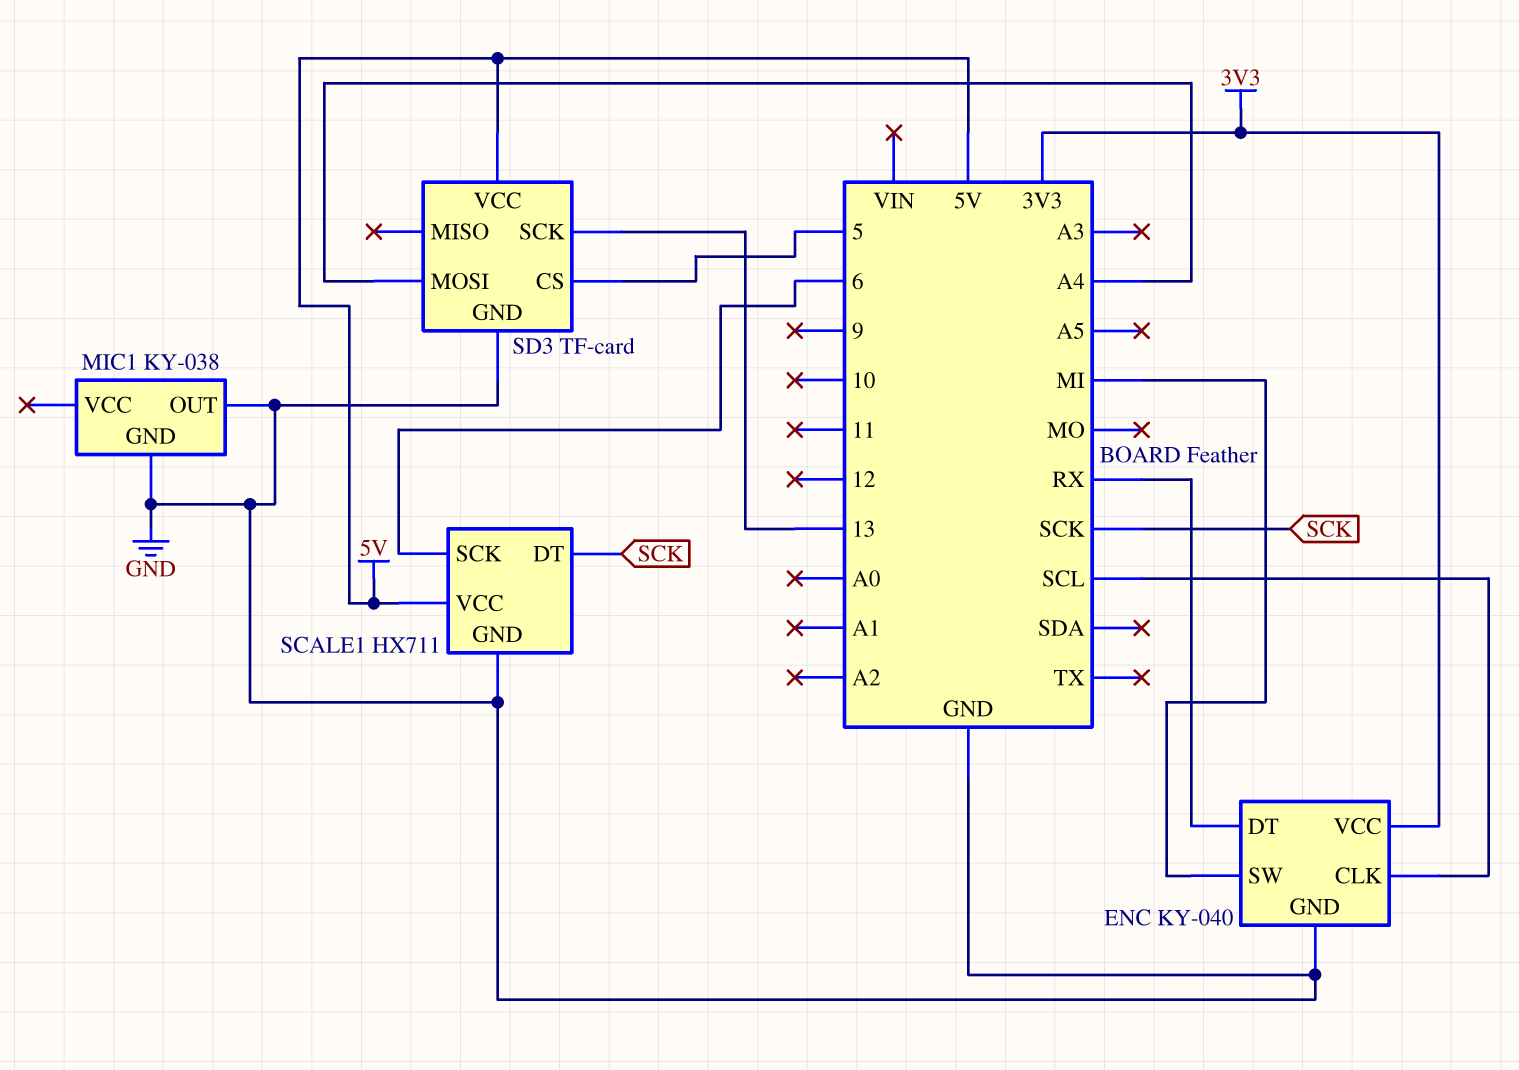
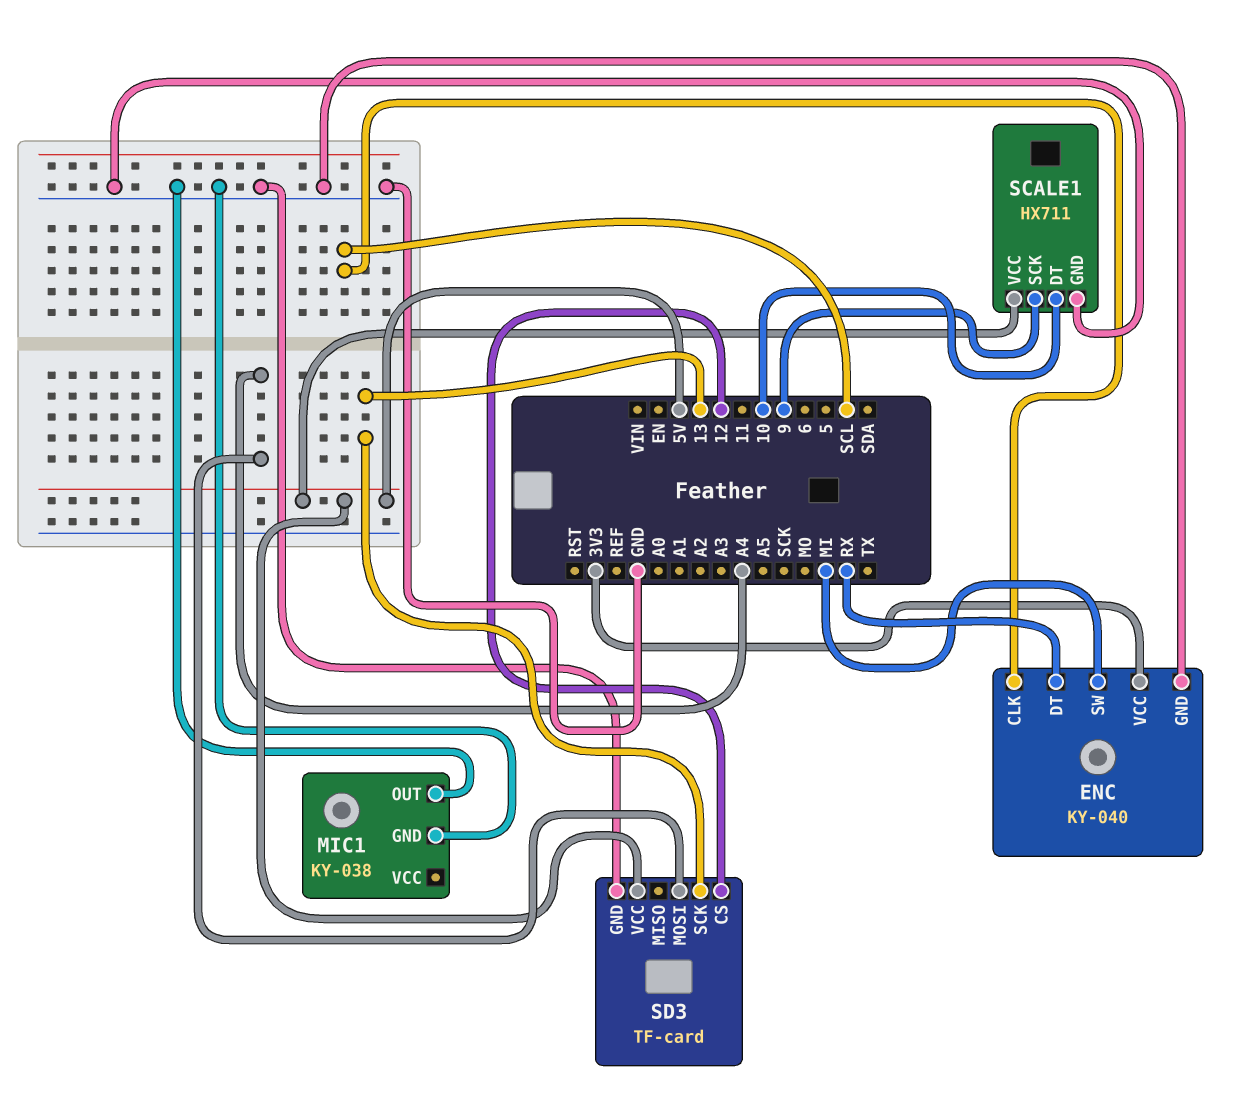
SCALE1 pin DT: SCK -> 10
SCALE1 pin SCK: 6 -> 9
SD3 pin CS: 5 -> 12

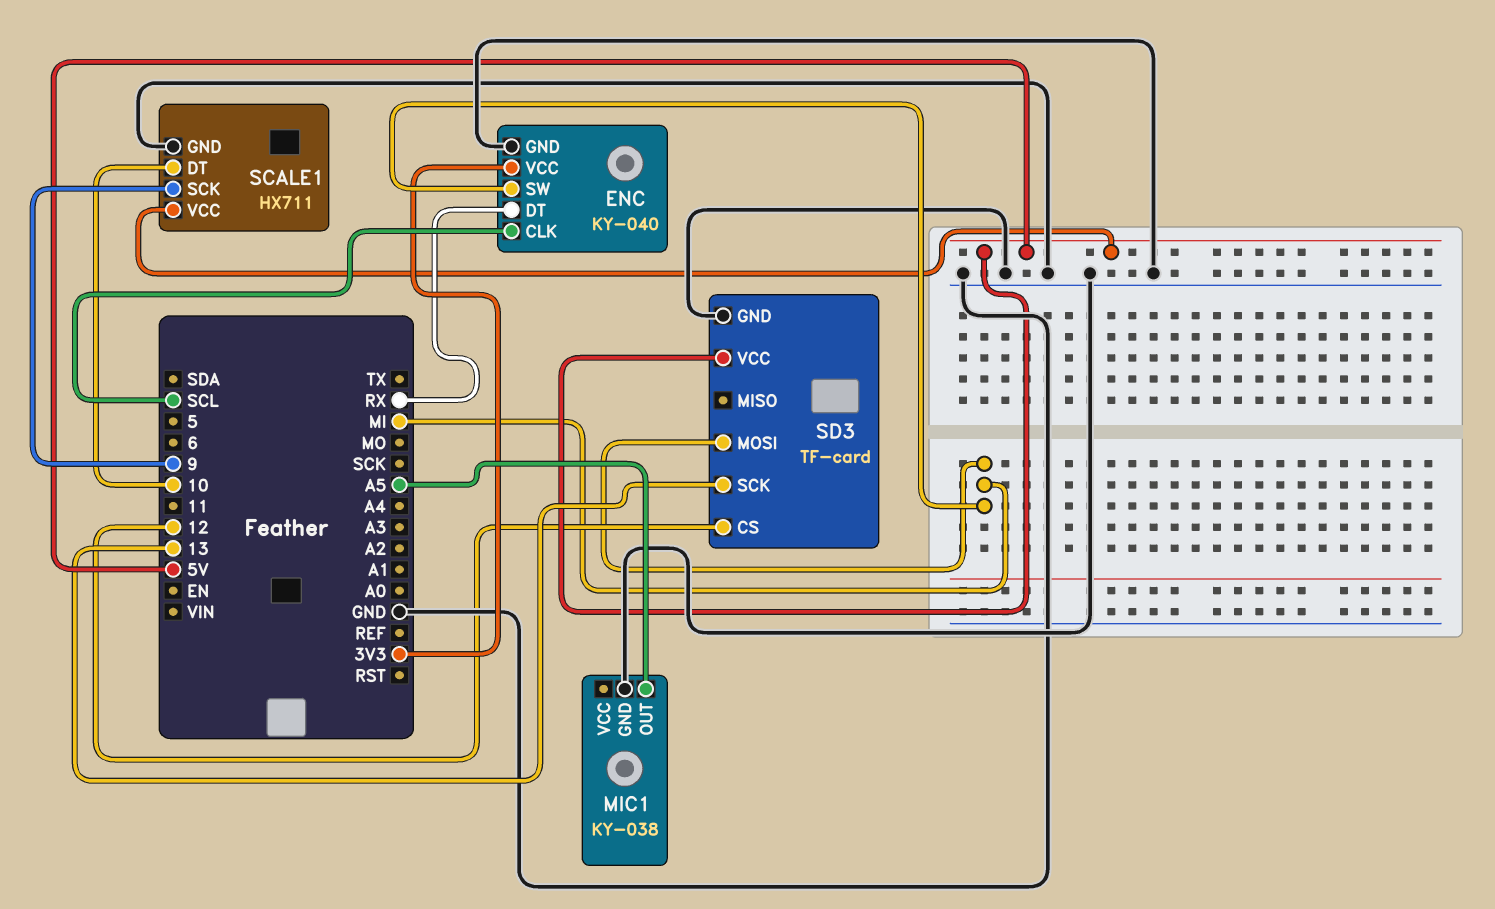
MIC1 pin OUT: GND -> A5
SD3 pin MOSI: A4 -> MI

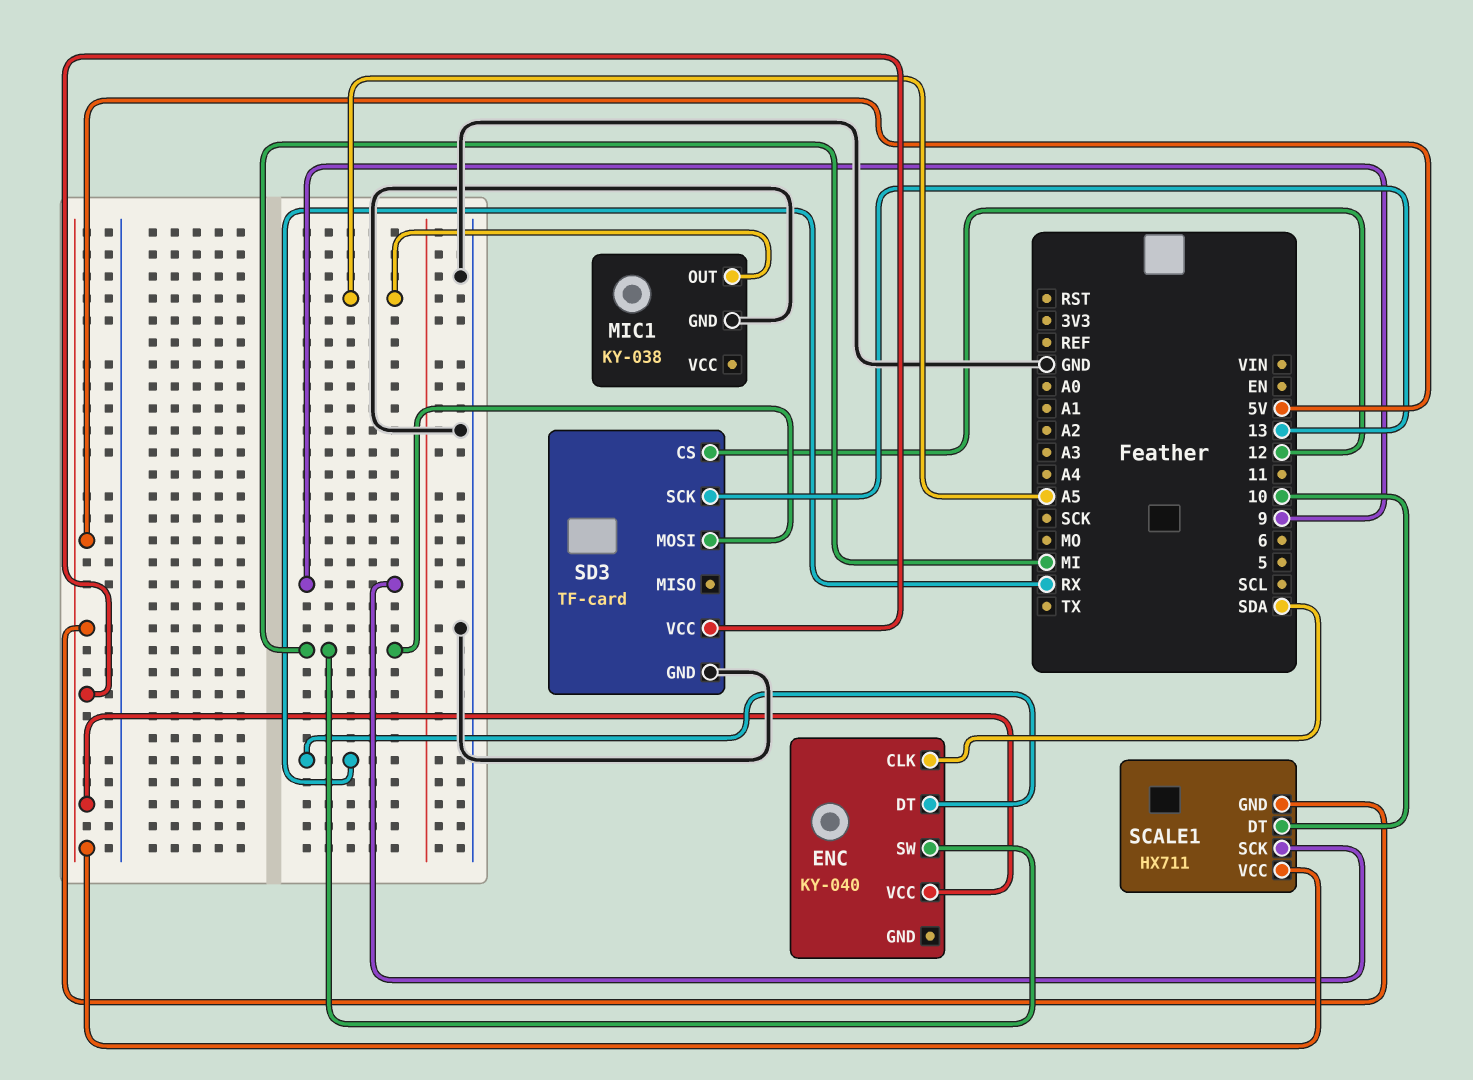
ENC pin CLK: SCL -> SDA
ENC pin GND: GND -> none
ENC pin VCC: 3V3 -> 5V
SCALE1 pin GND: GND -> 5V

